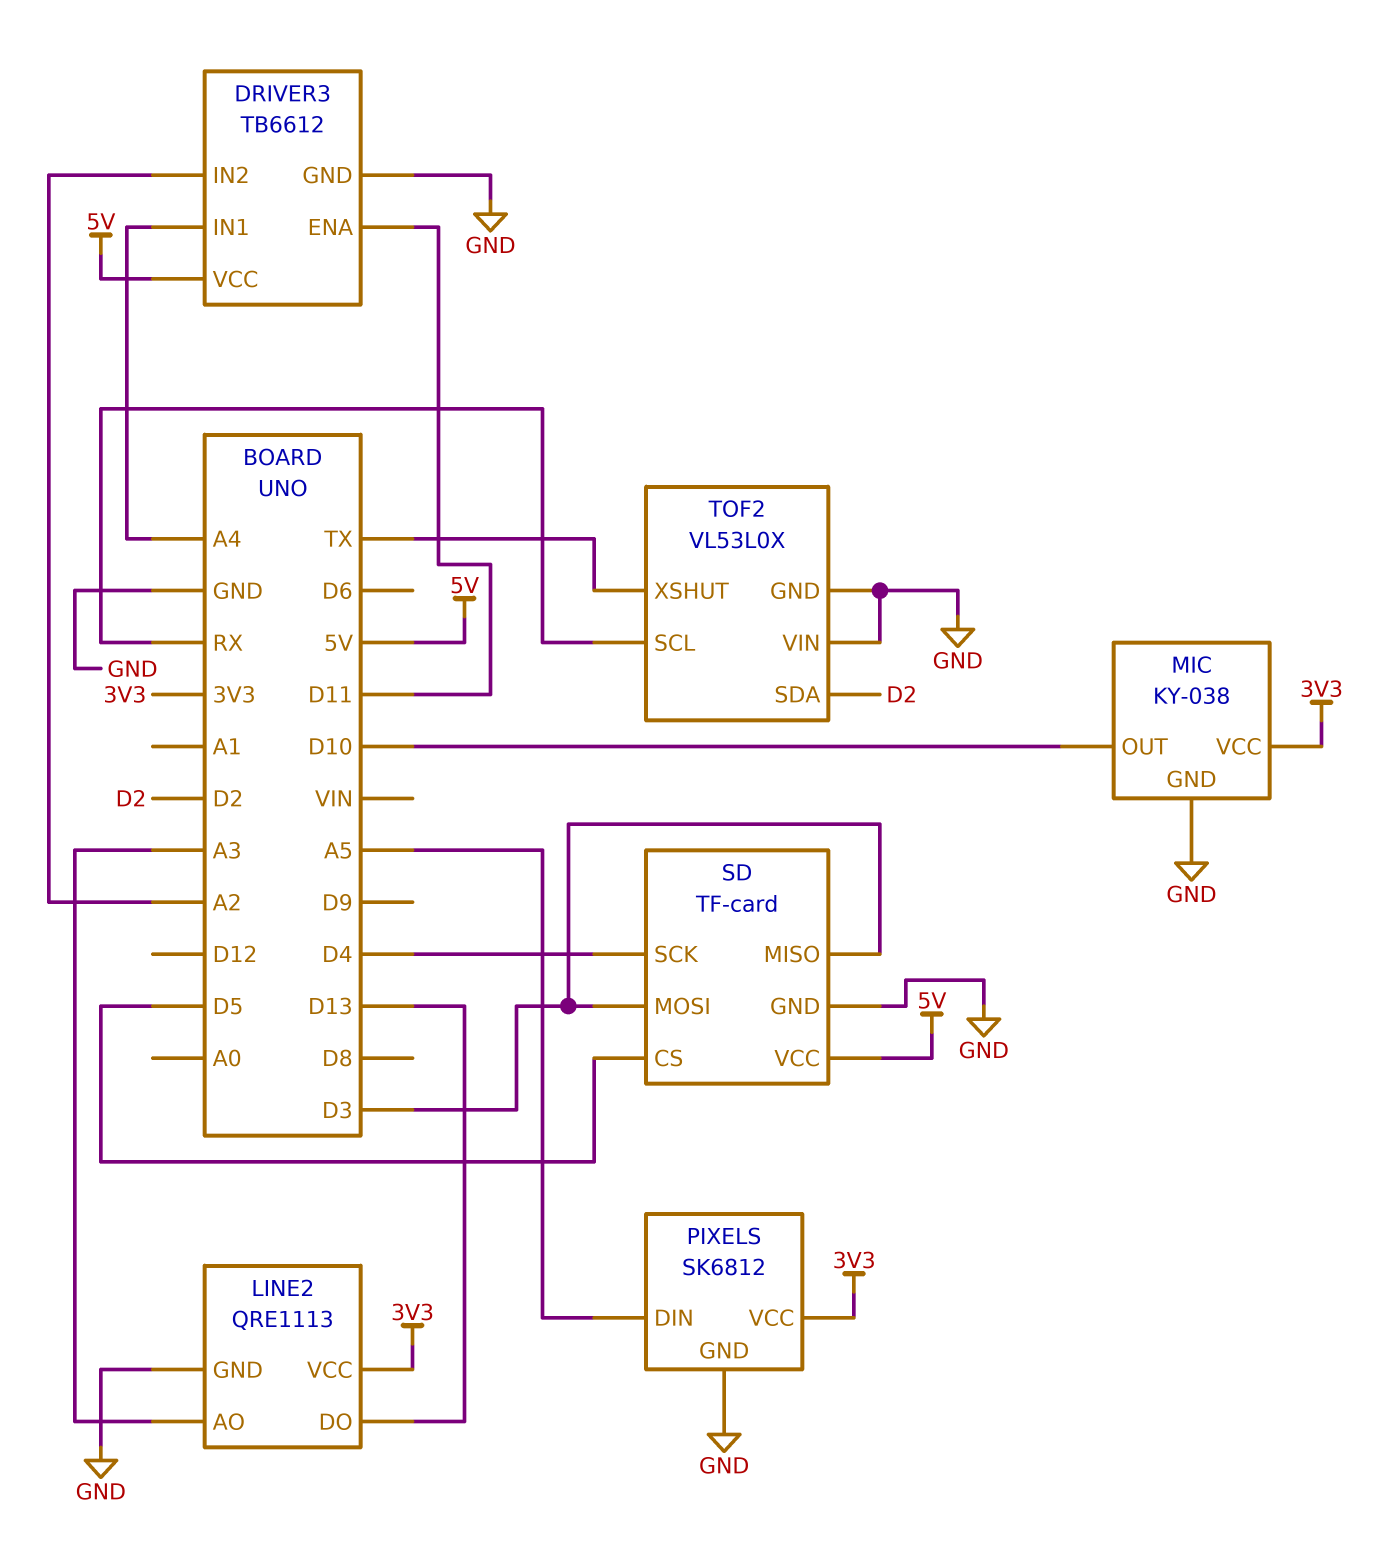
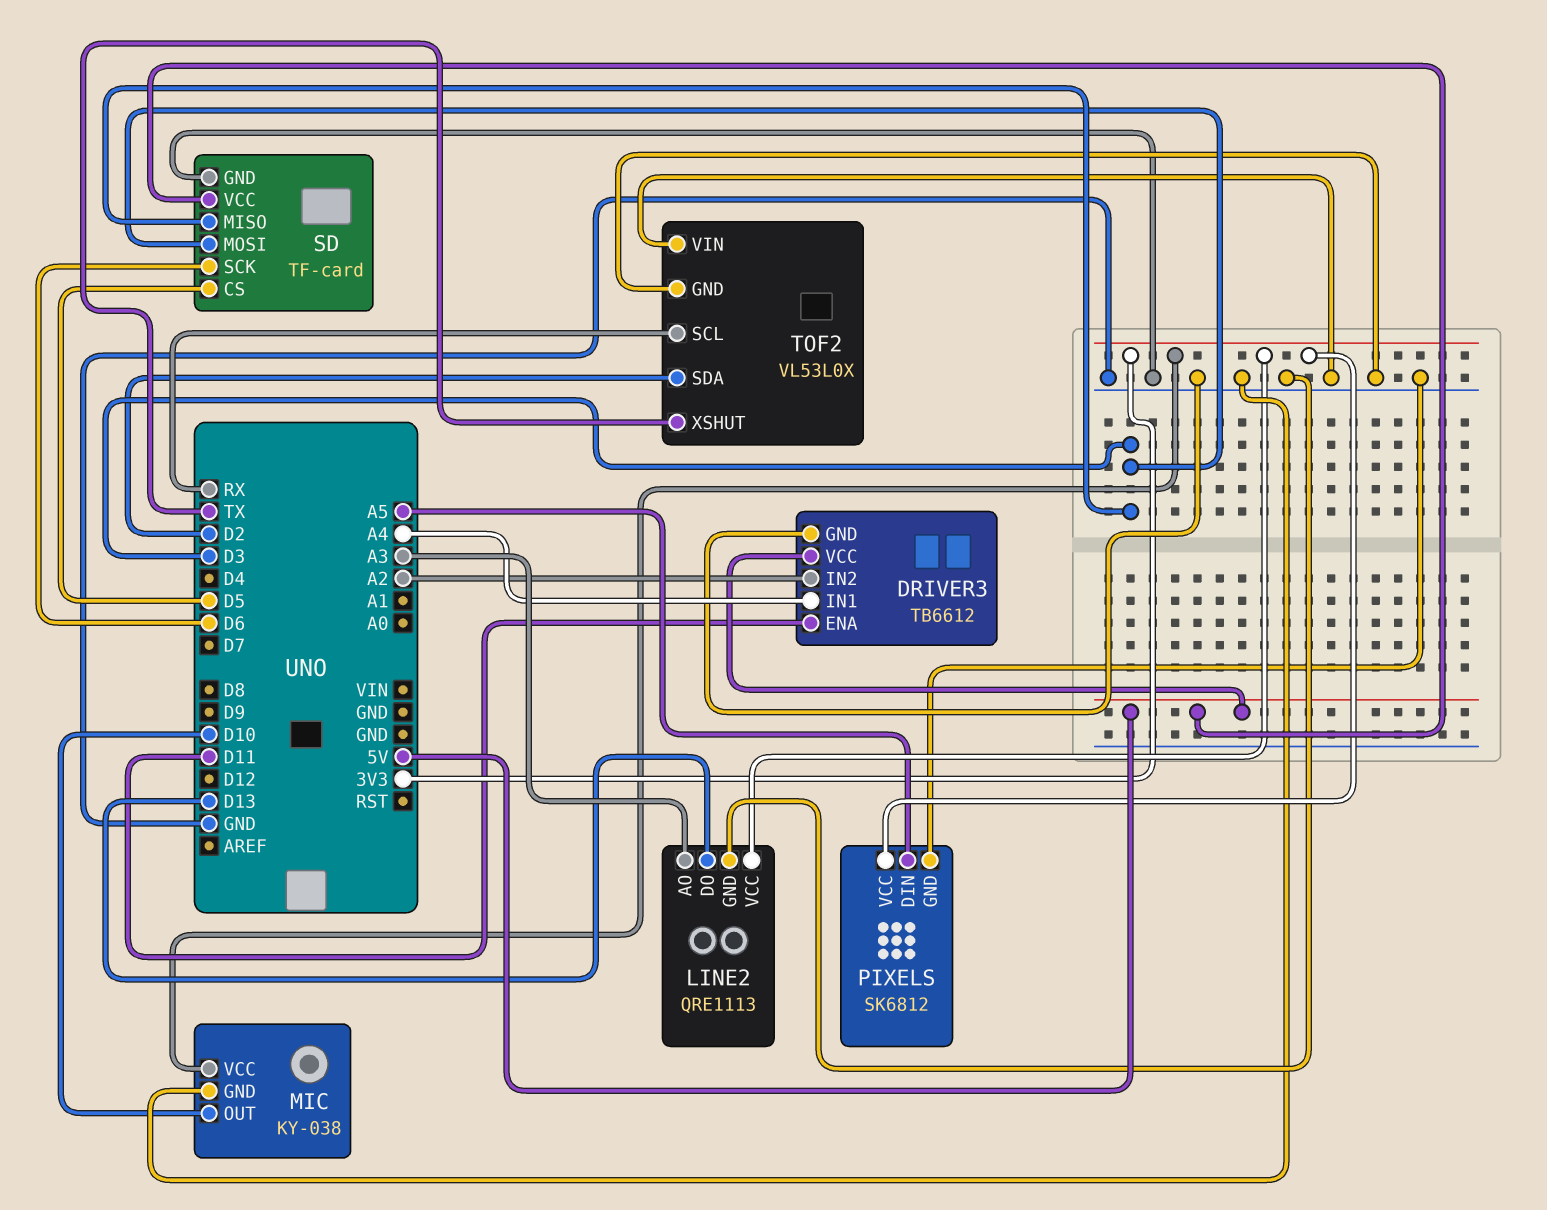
SD pin SCK: D4 -> D6

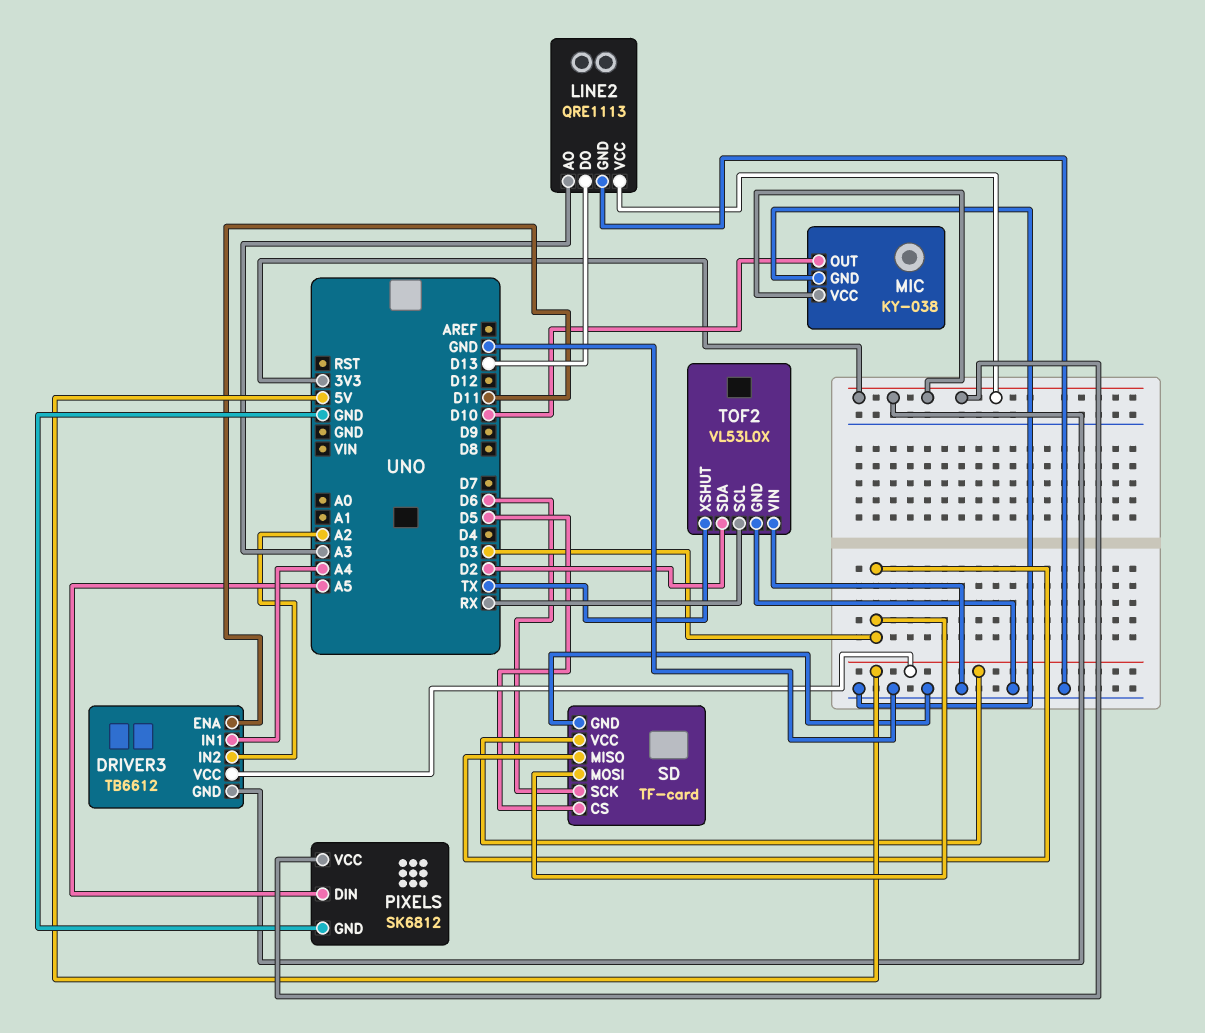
DRIVER3 pin GND: GND -> 3V3

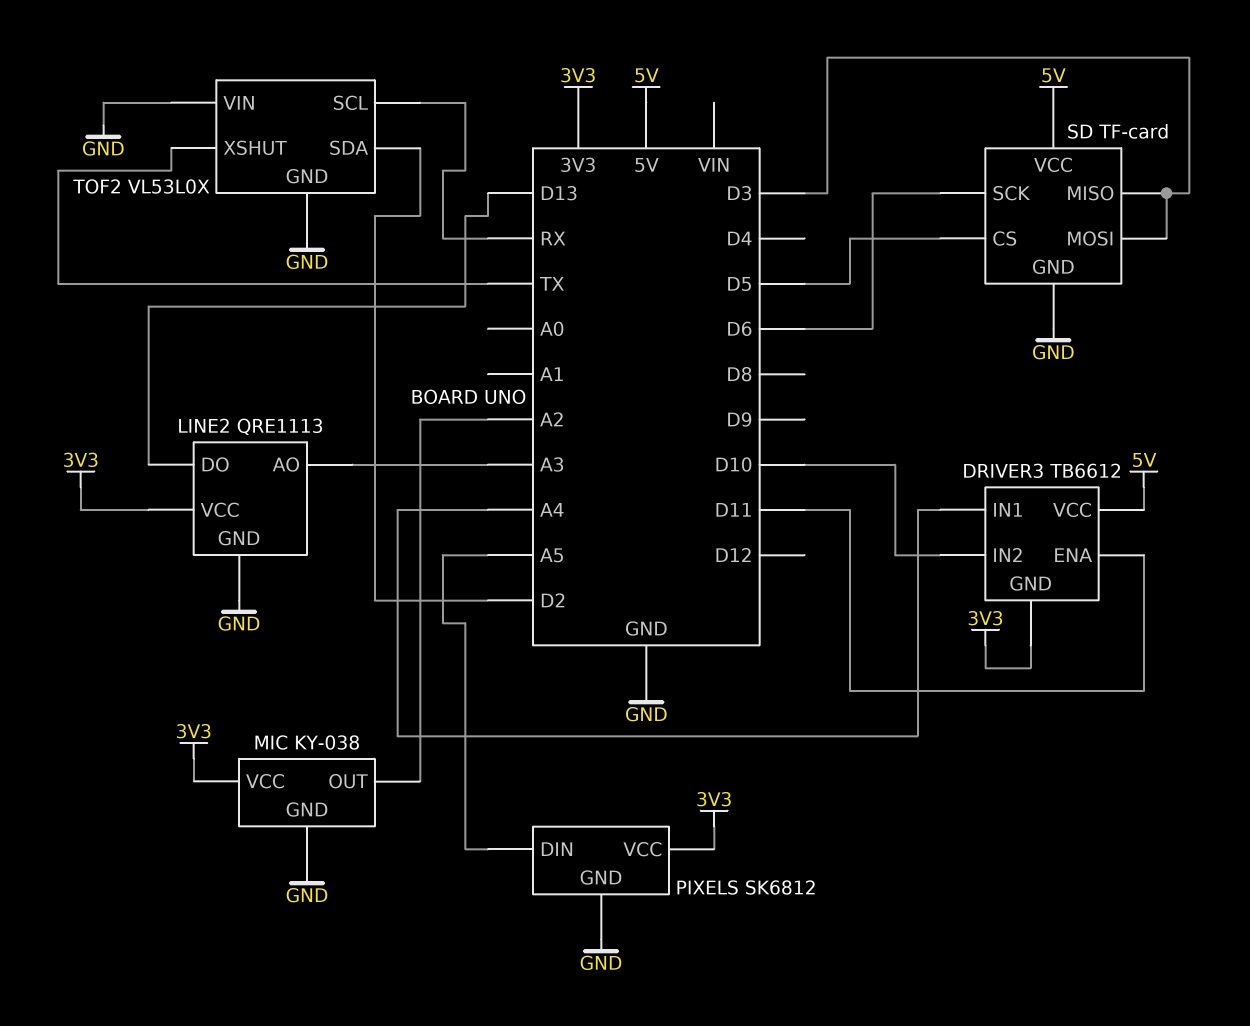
DRIVER3 pin IN2: A2 -> D10
MIC pin OUT: D10 -> A2

